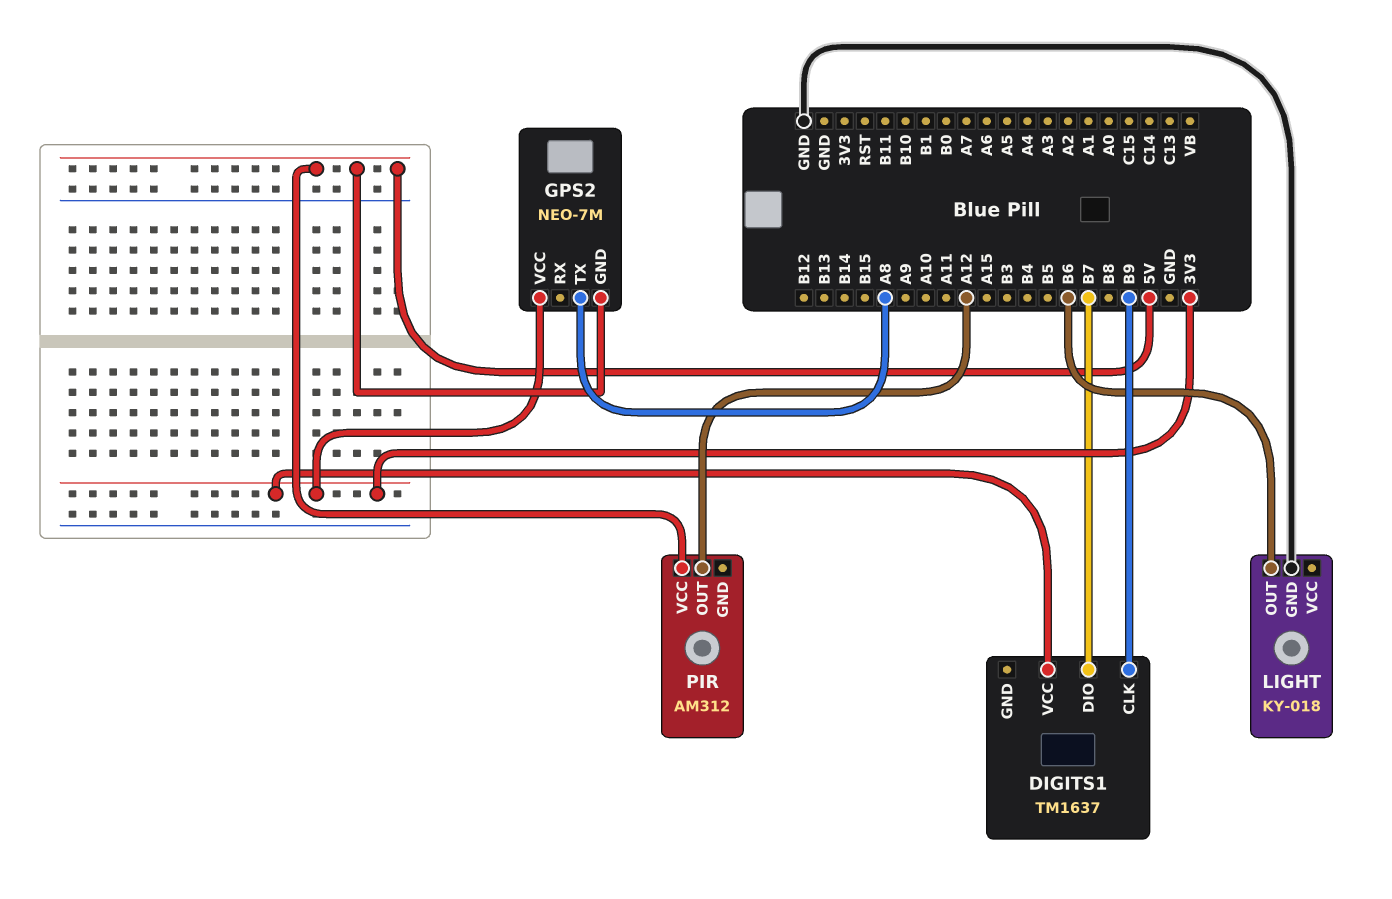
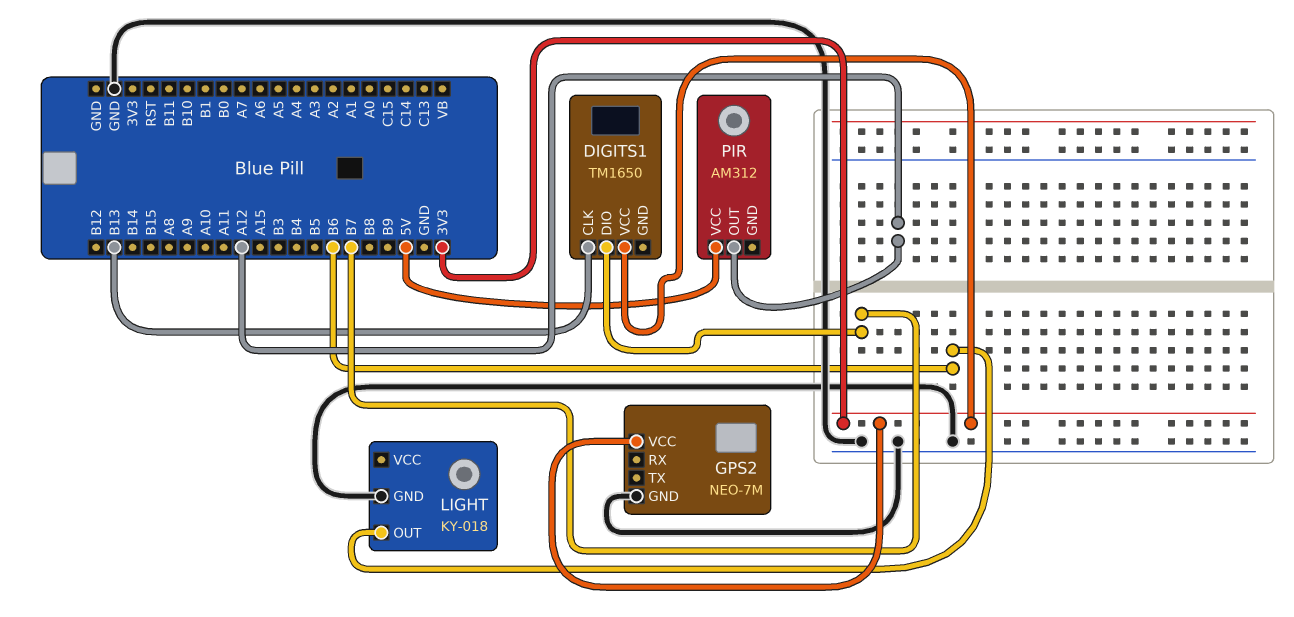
DIGITS1: TM1637 -> TM1650
DIGITS1 pin CLK: B9 -> B13
GPS2 pin GND: 5V -> GND
GPS2 pin TX: A8 -> none

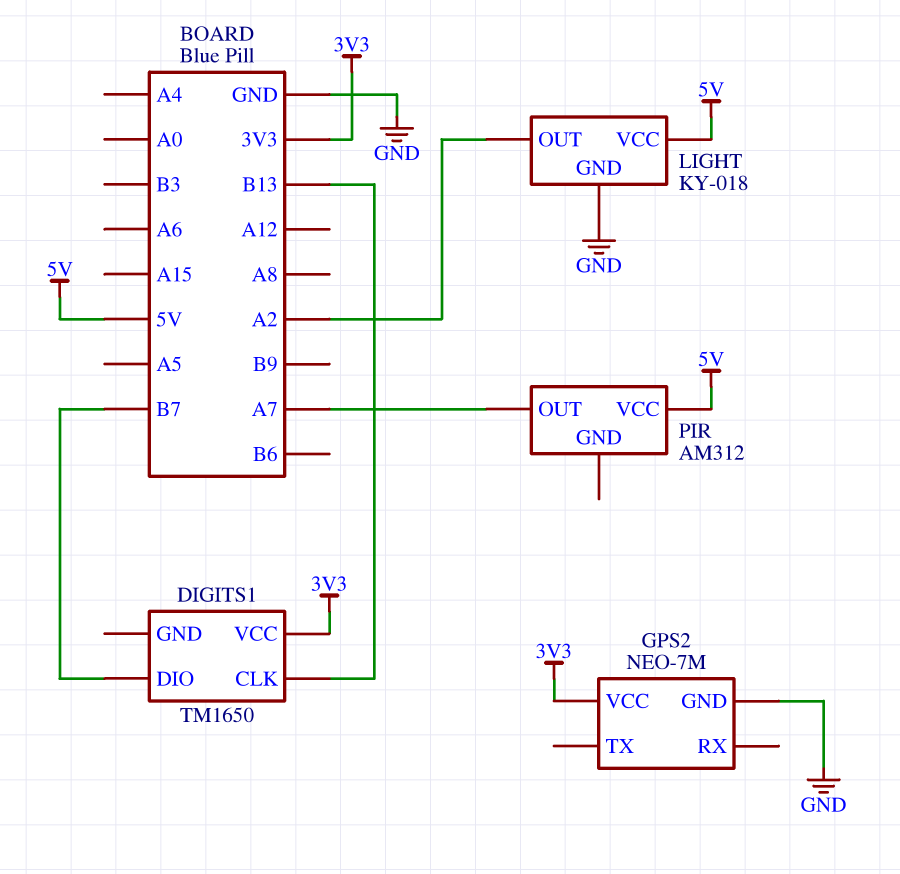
LIGHT pin OUT: B6 -> A2
LIGHT pin VCC: none -> 5V
PIR pin OUT: A12 -> A7

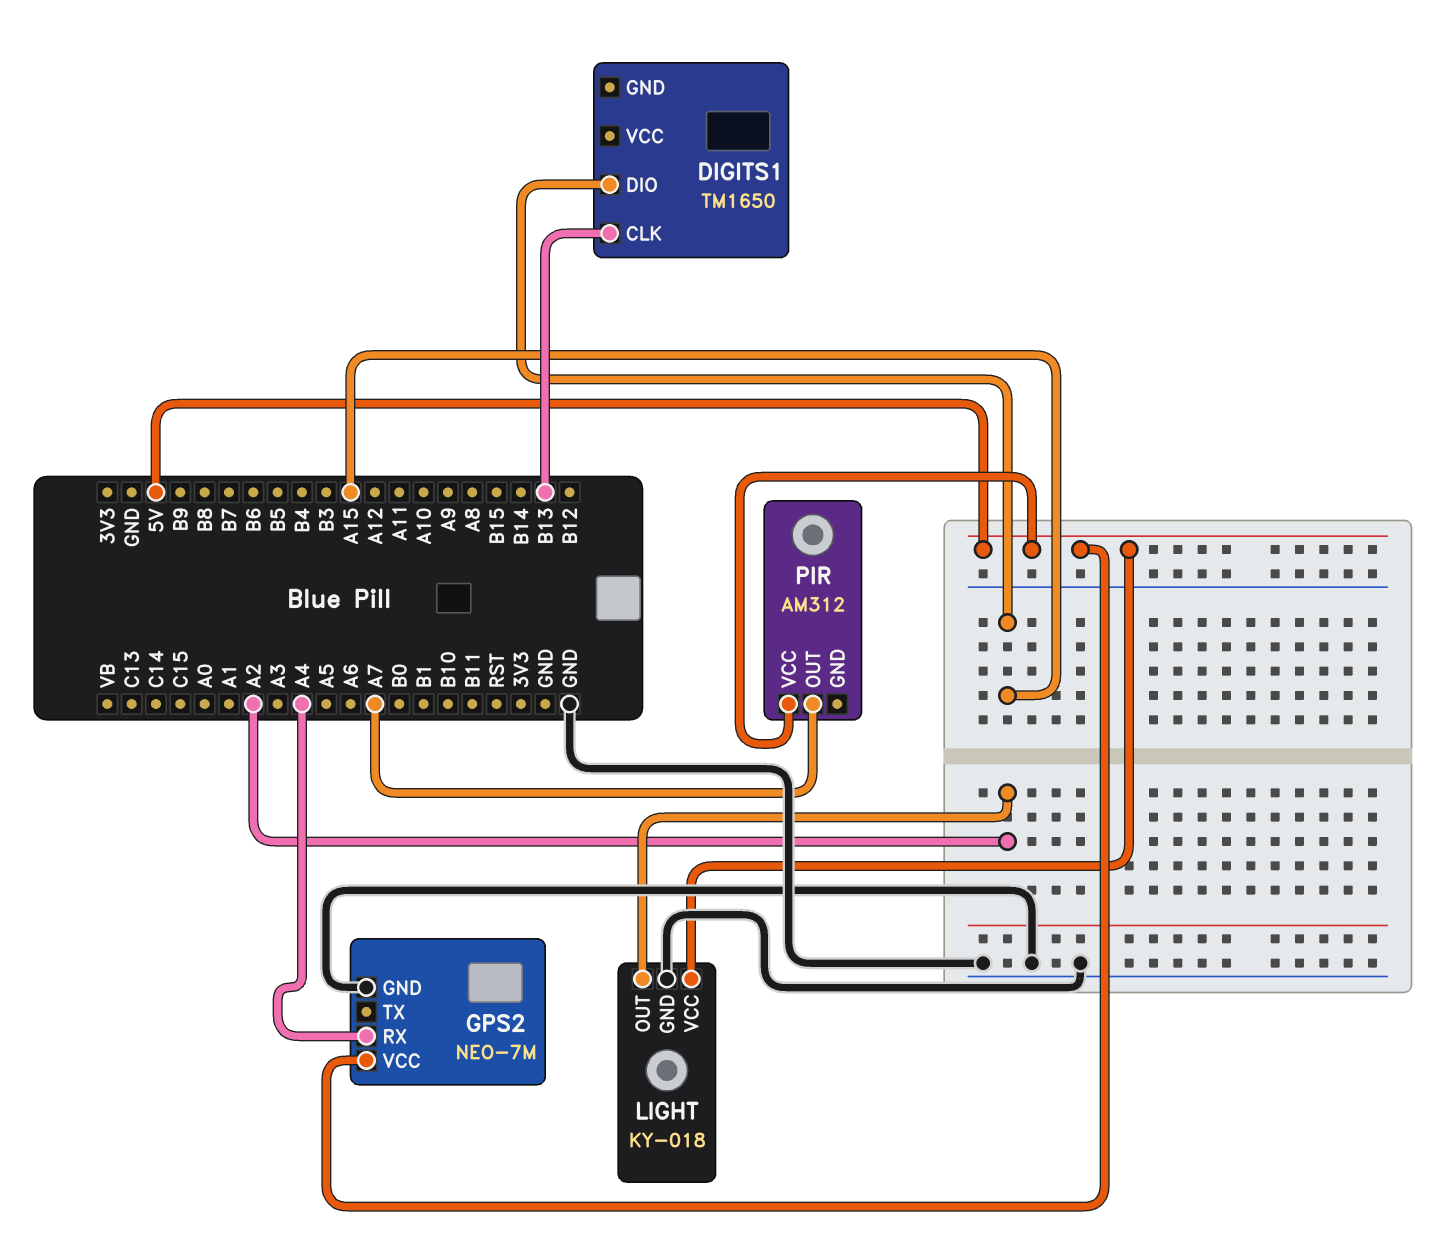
DIGITS1 pin DIO: B7 -> A15
DIGITS1 pin VCC: 3V3 -> none
GPS2 pin RX: none -> A4
GPS2 pin VCC: 3V3 -> 5V

